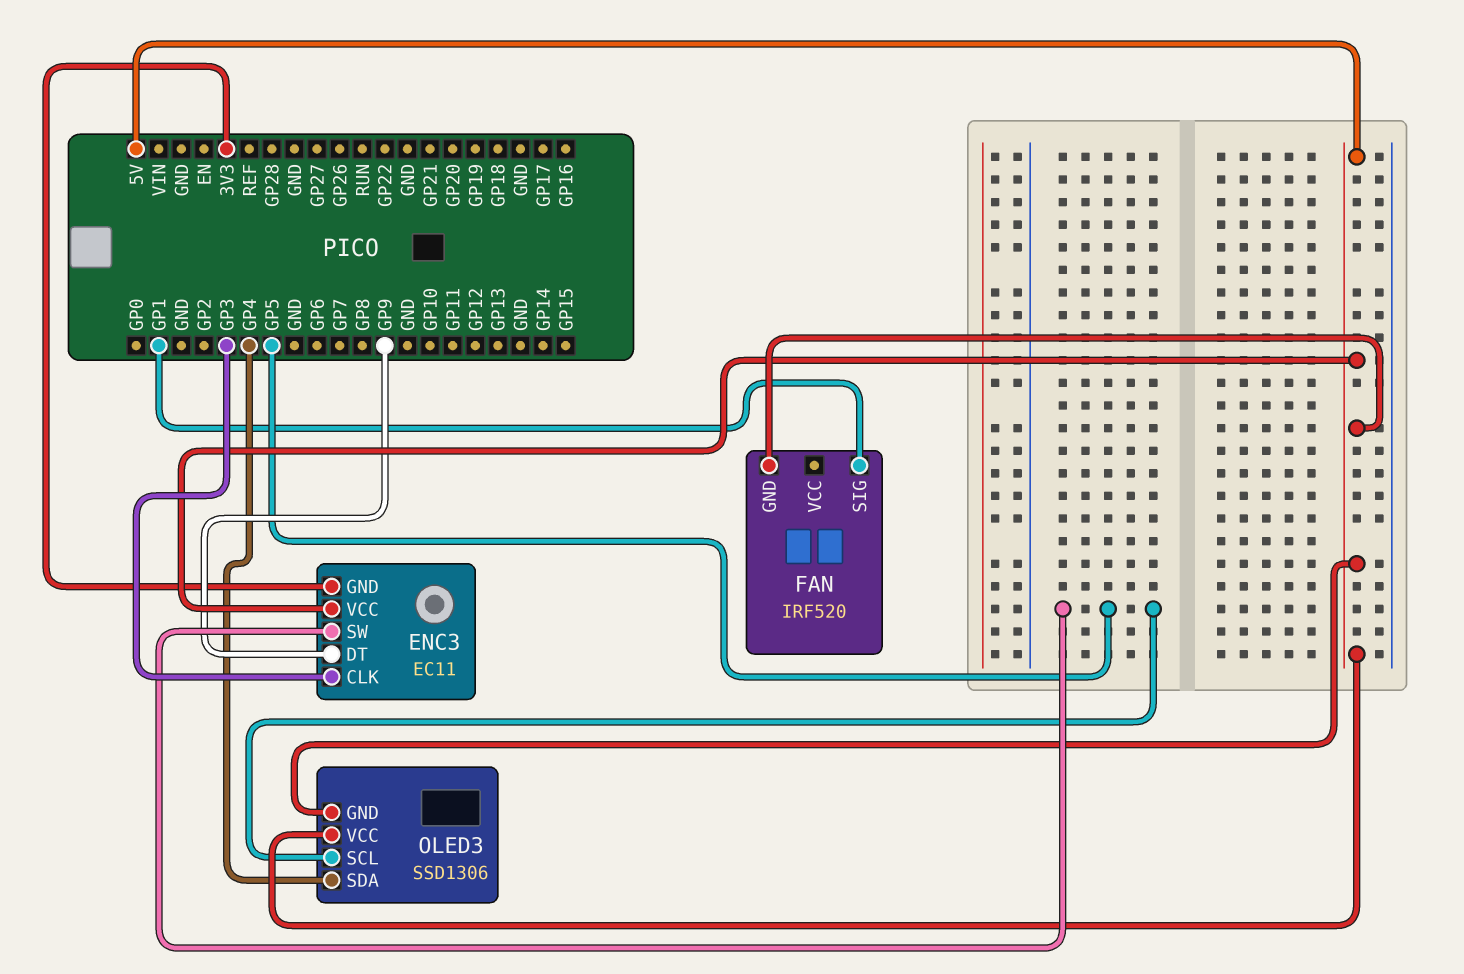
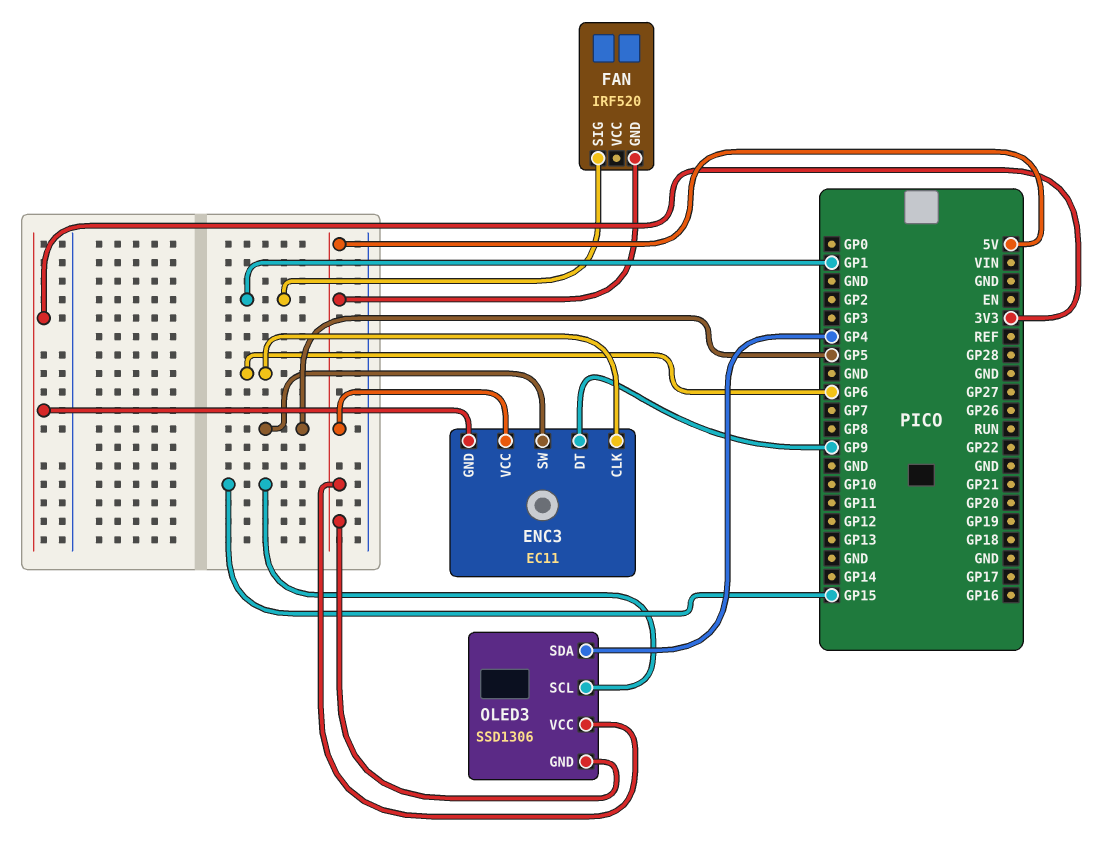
ENC3 pin CLK: GP3 -> GP6
OLED3 pin SCL: GP5 -> GP15

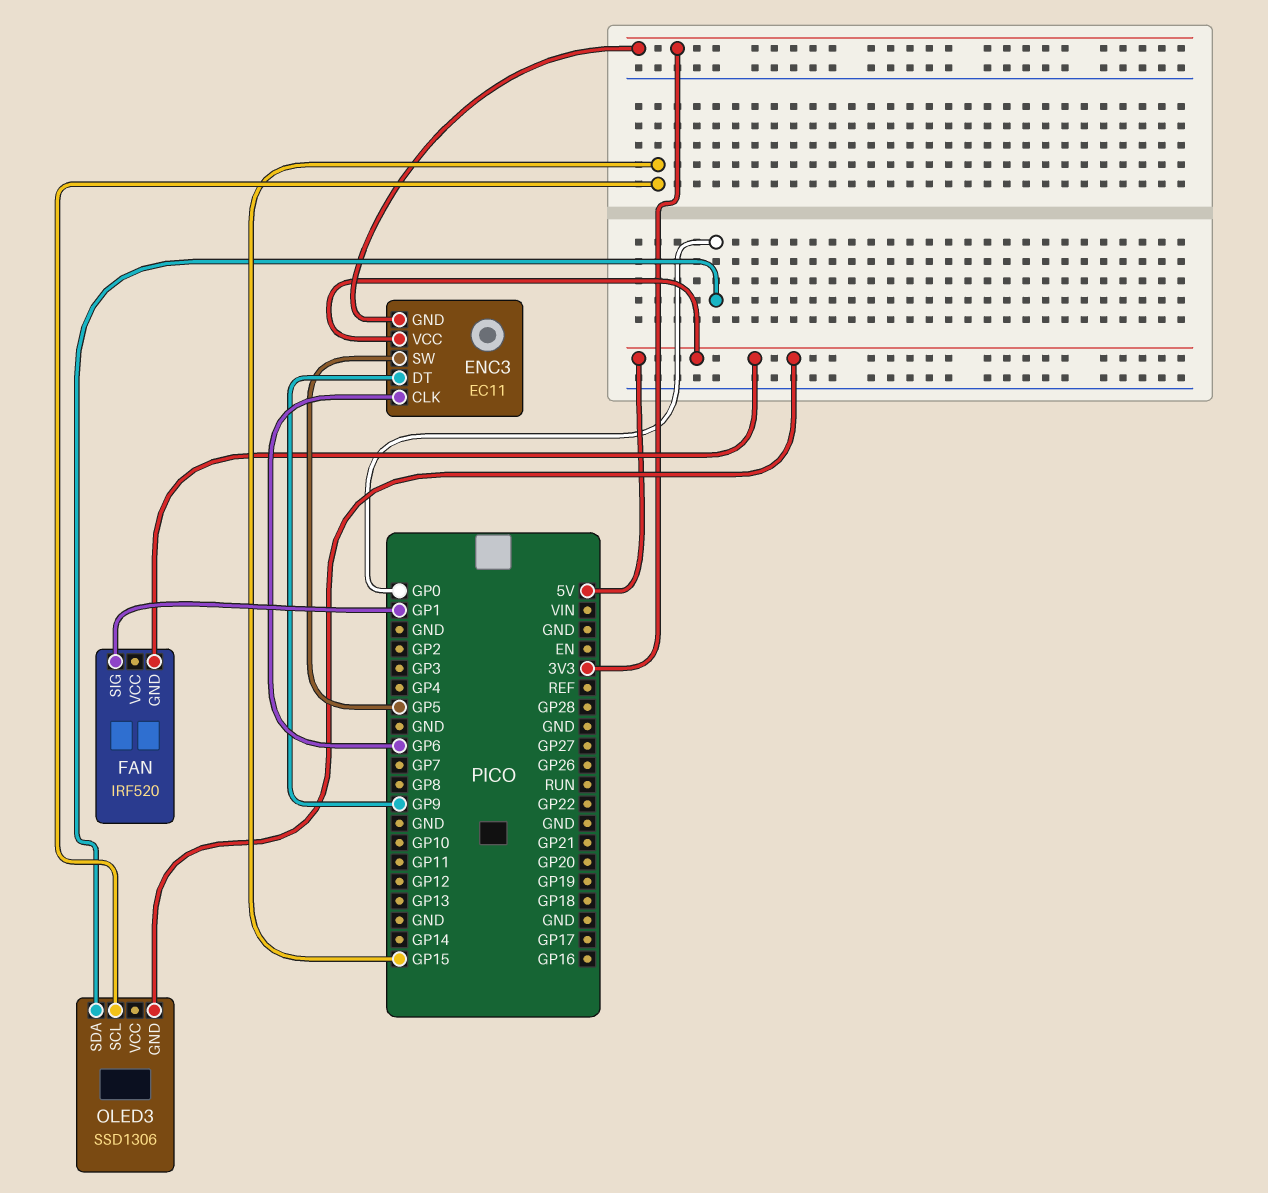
OLED3 pin SDA: GP4 -> GP0
OLED3 pin VCC: 5V -> none

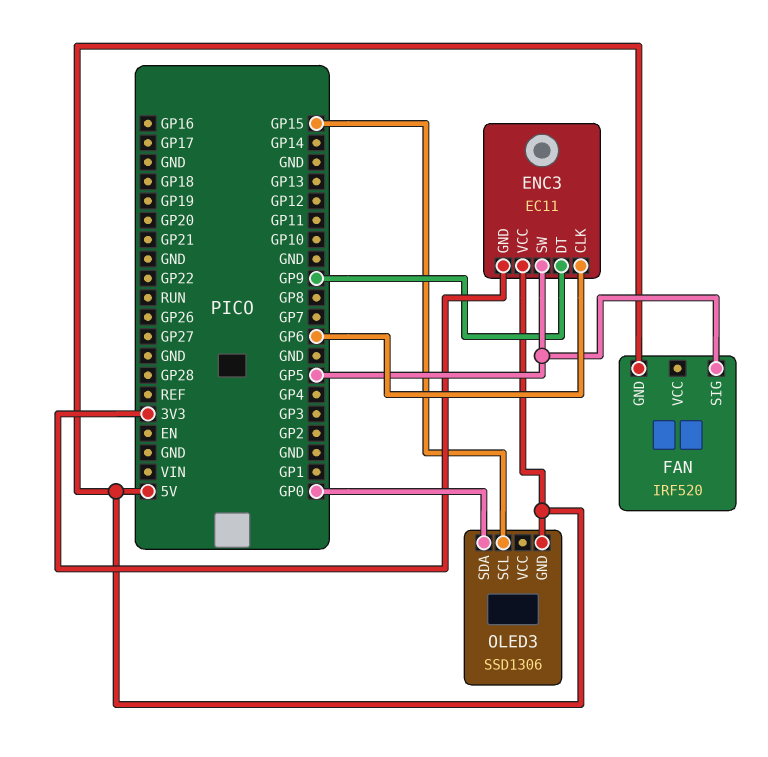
FAN pin SIG: GP1 -> GP5

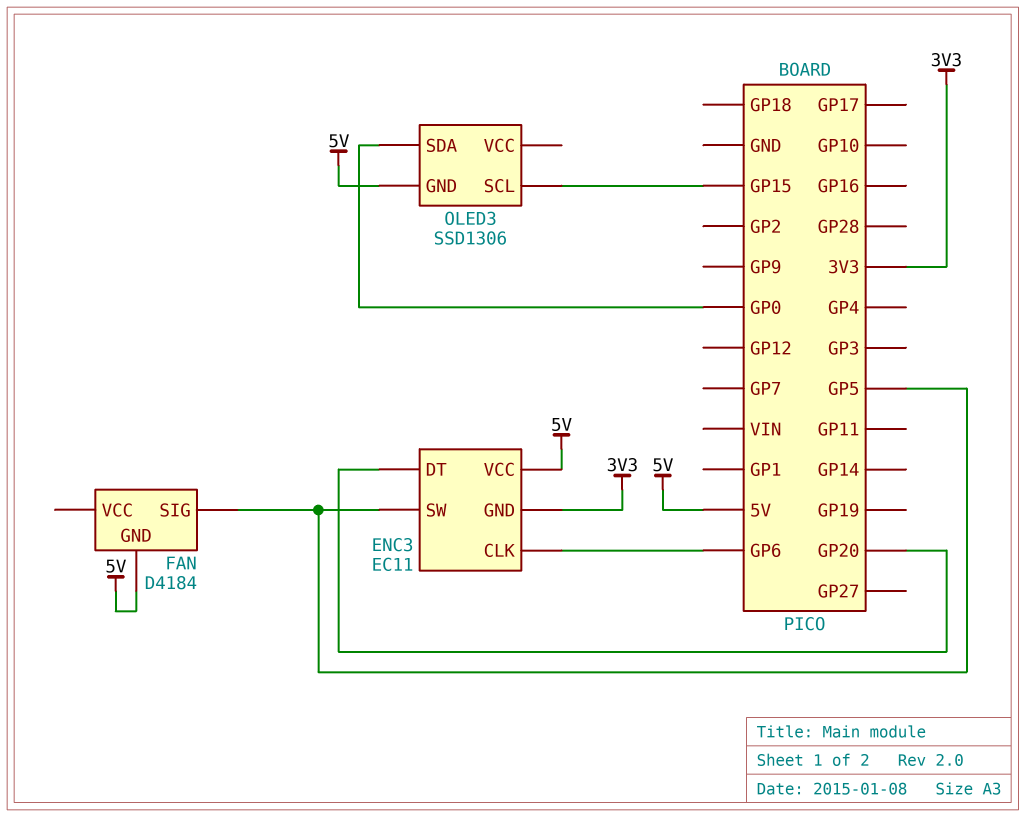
ENC3 pin DT: GP9 -> GP20
FAN: IRF520 -> D4184

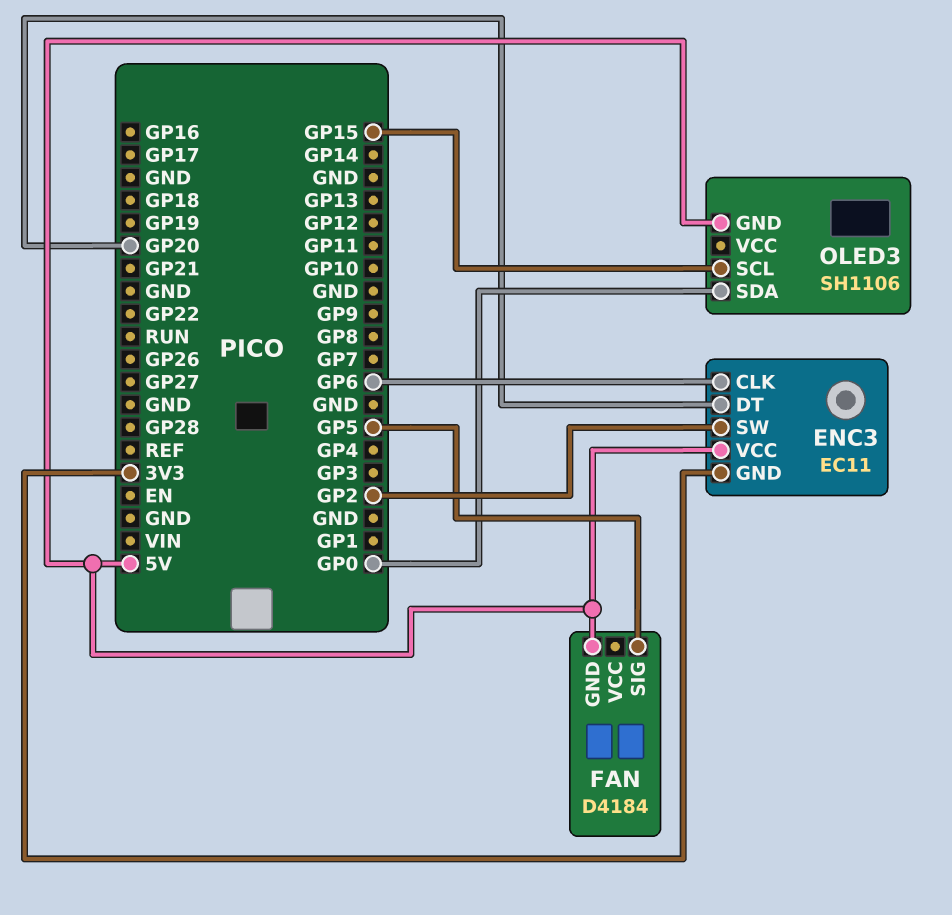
ENC3 pin SW: GP5 -> GP2
OLED3: SSD1306 -> SH1106

